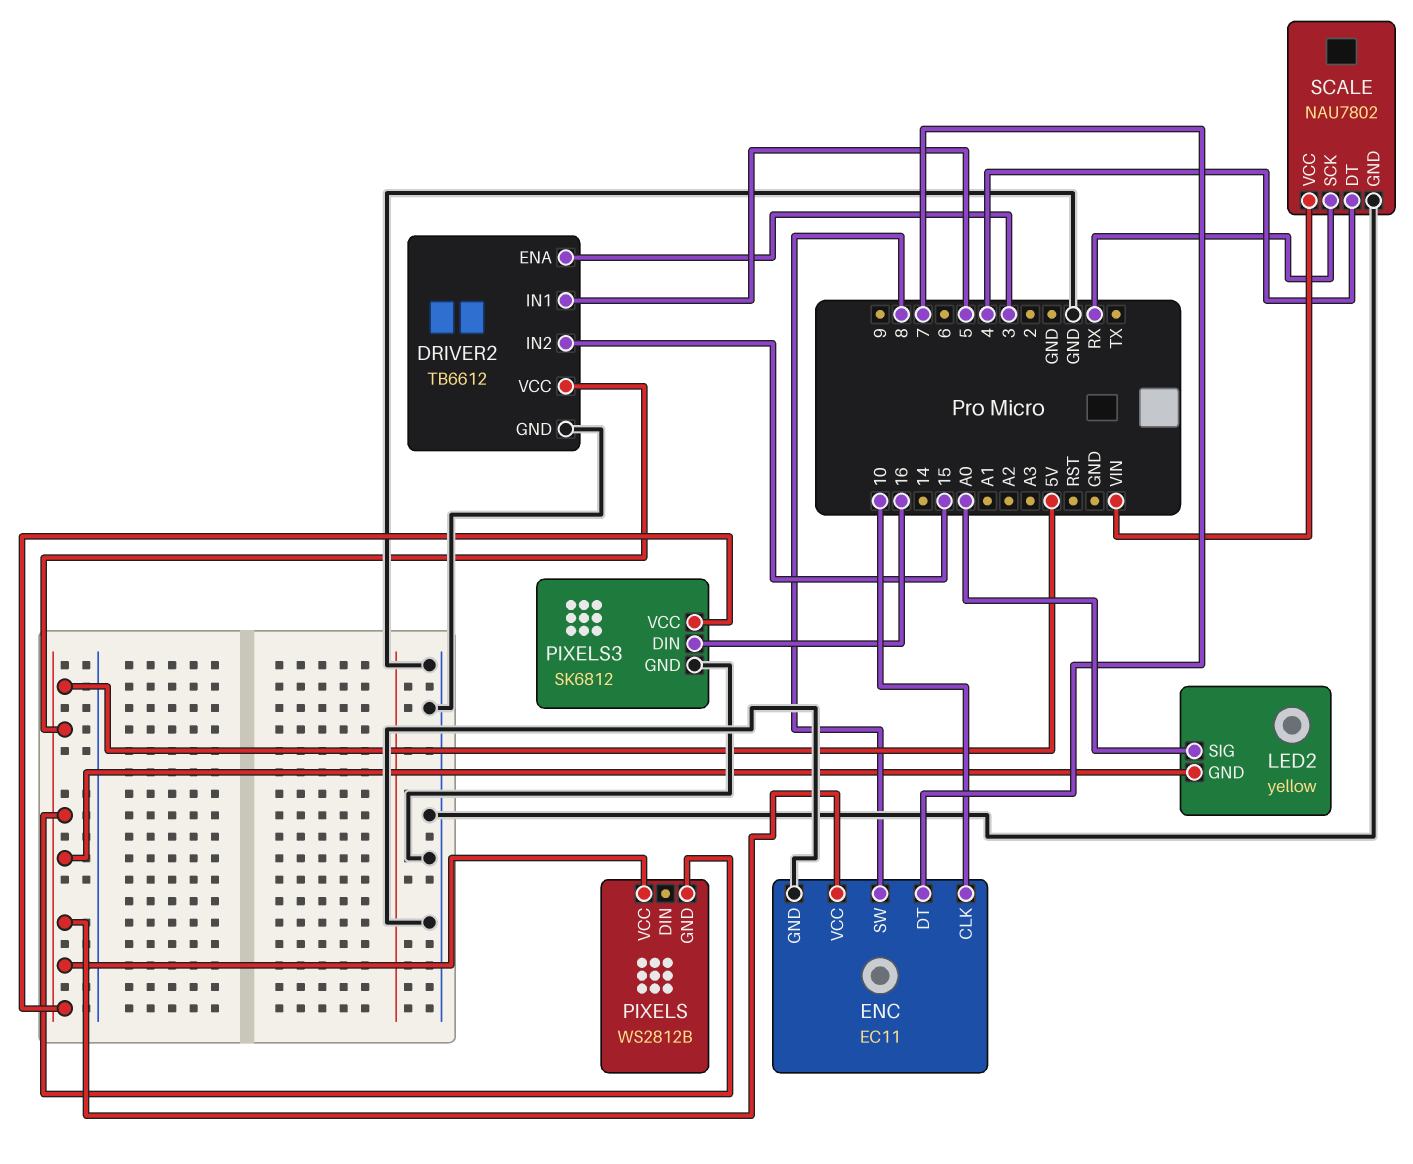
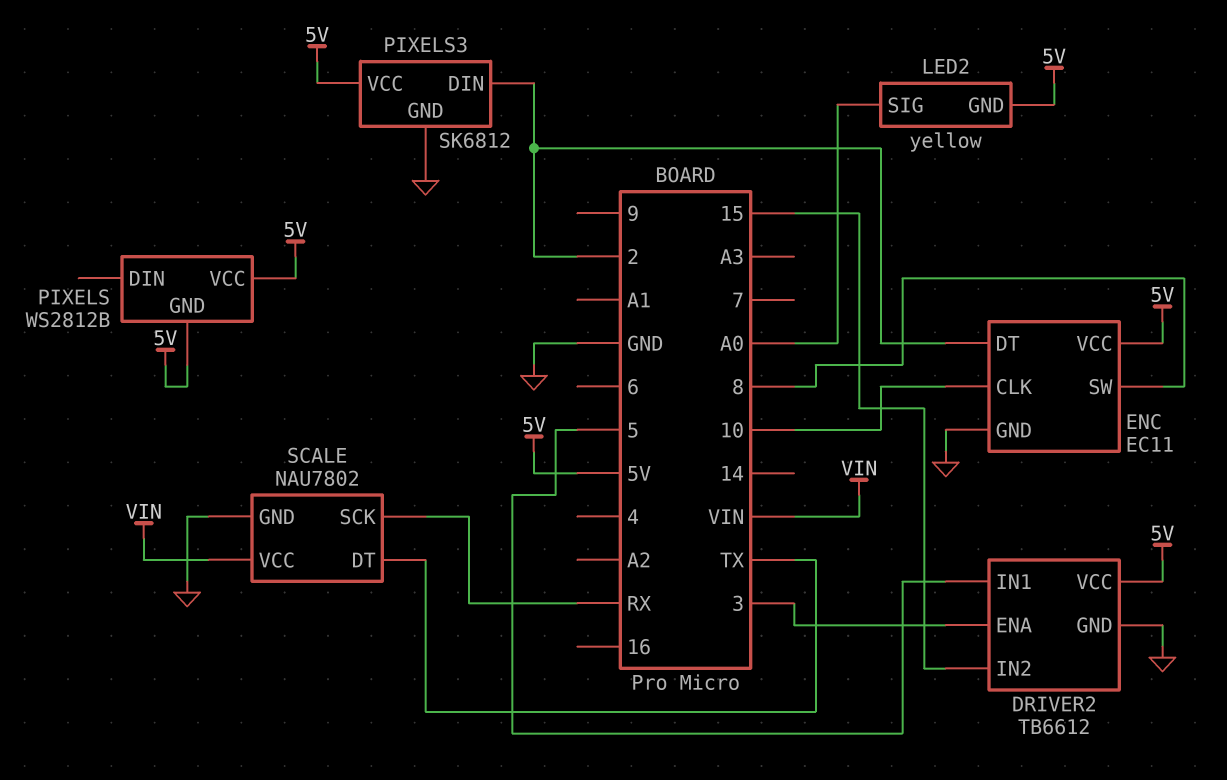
ENC pin DT: 7 -> 2
PIXELS3 pin DIN: 16 -> 2
SCALE pin DT: 4 -> TX

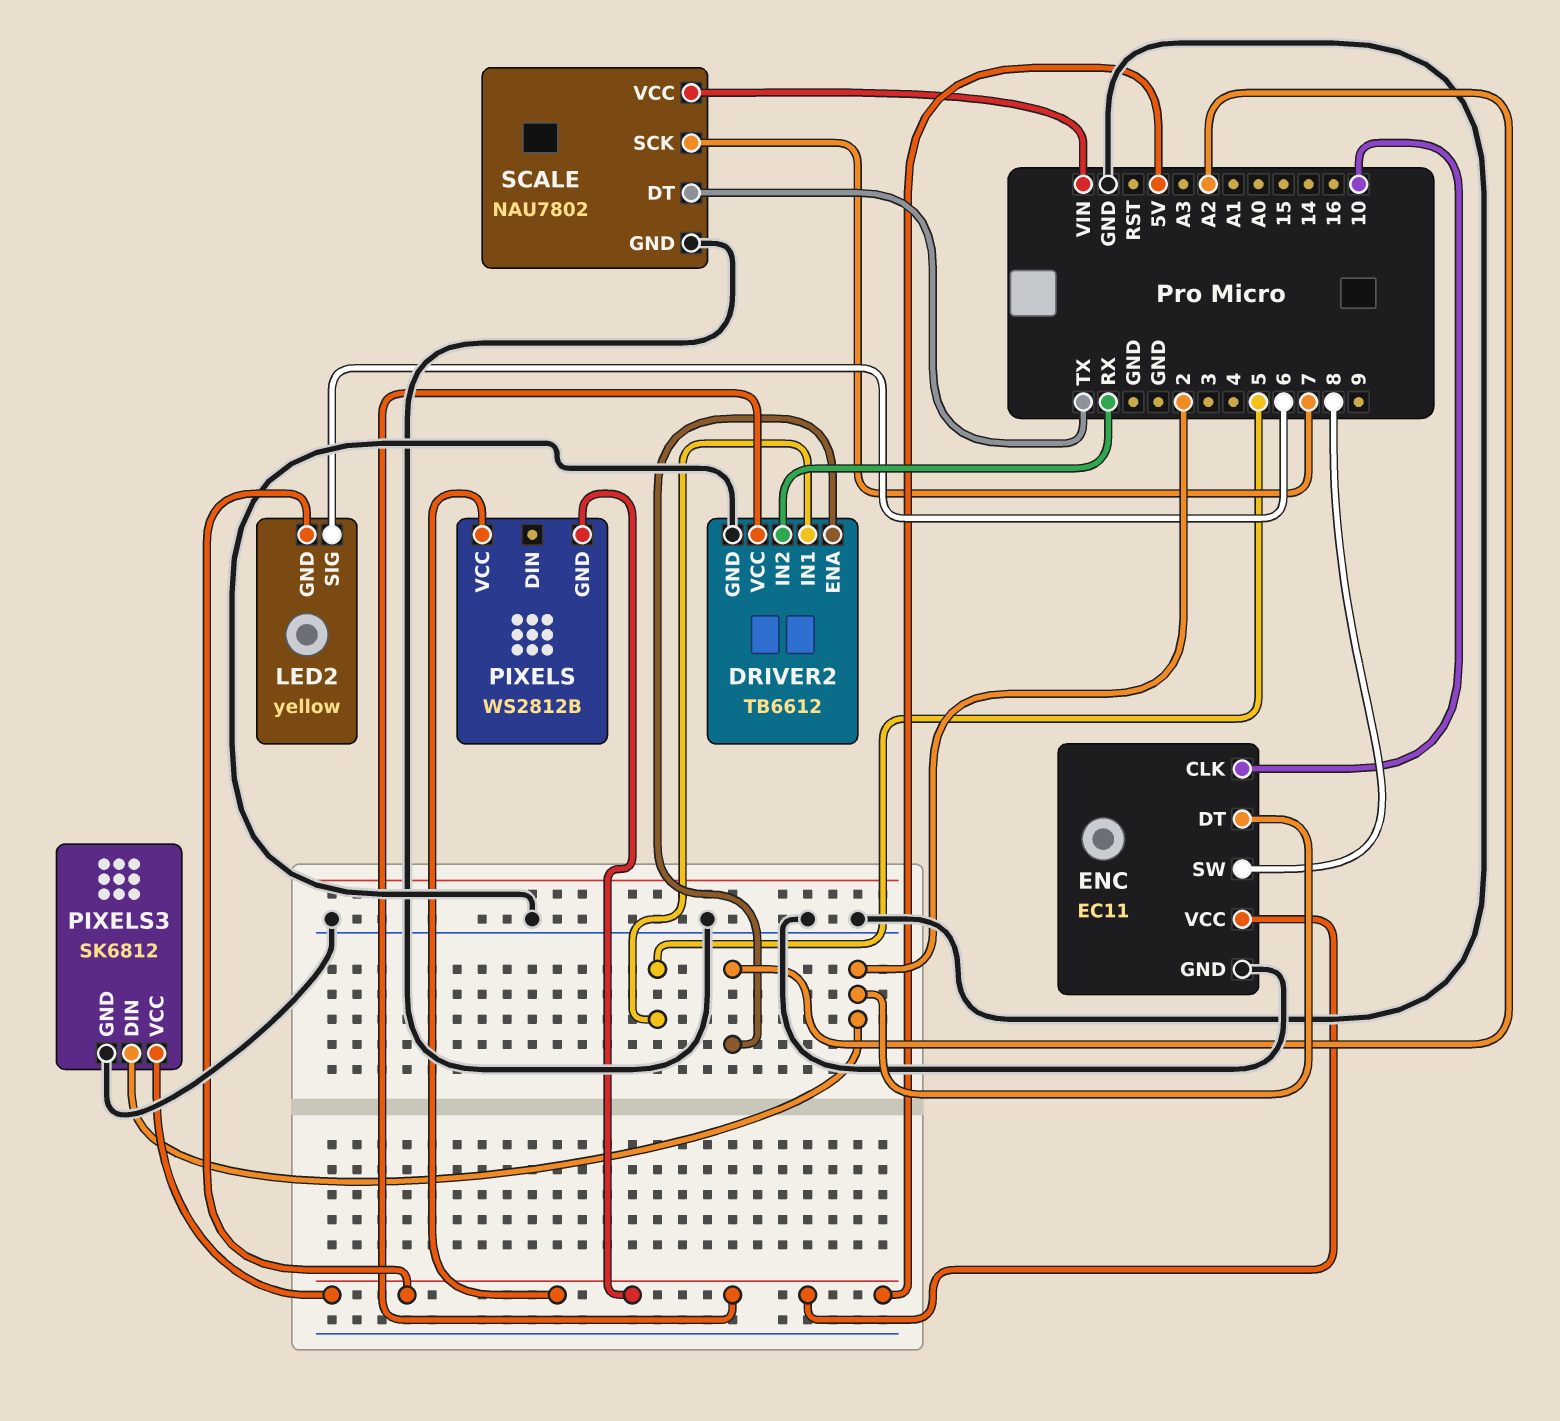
DRIVER2 pin ENA: 3 -> A2
DRIVER2 pin IN2: 15 -> RX
LED2 pin SIG: A0 -> 6
SCALE pin SCK: RX -> 7

